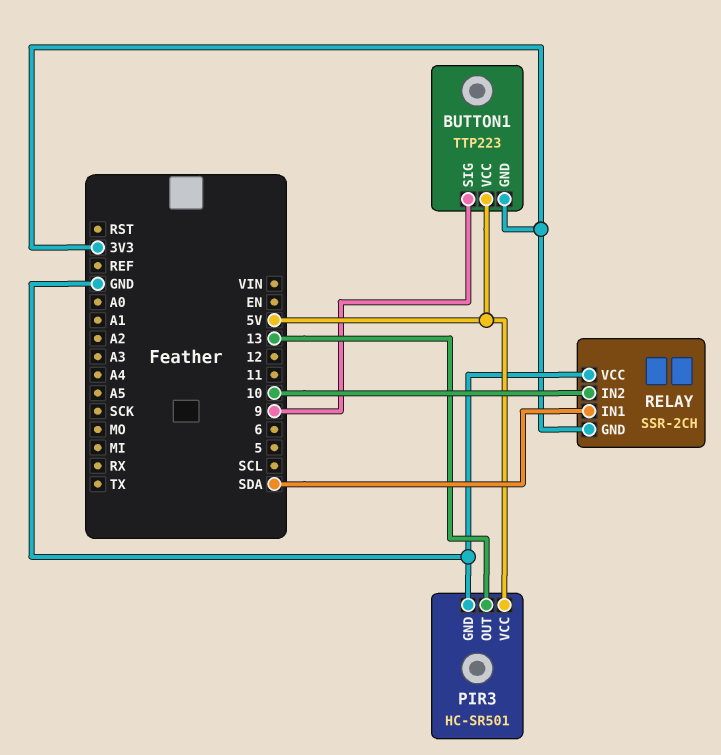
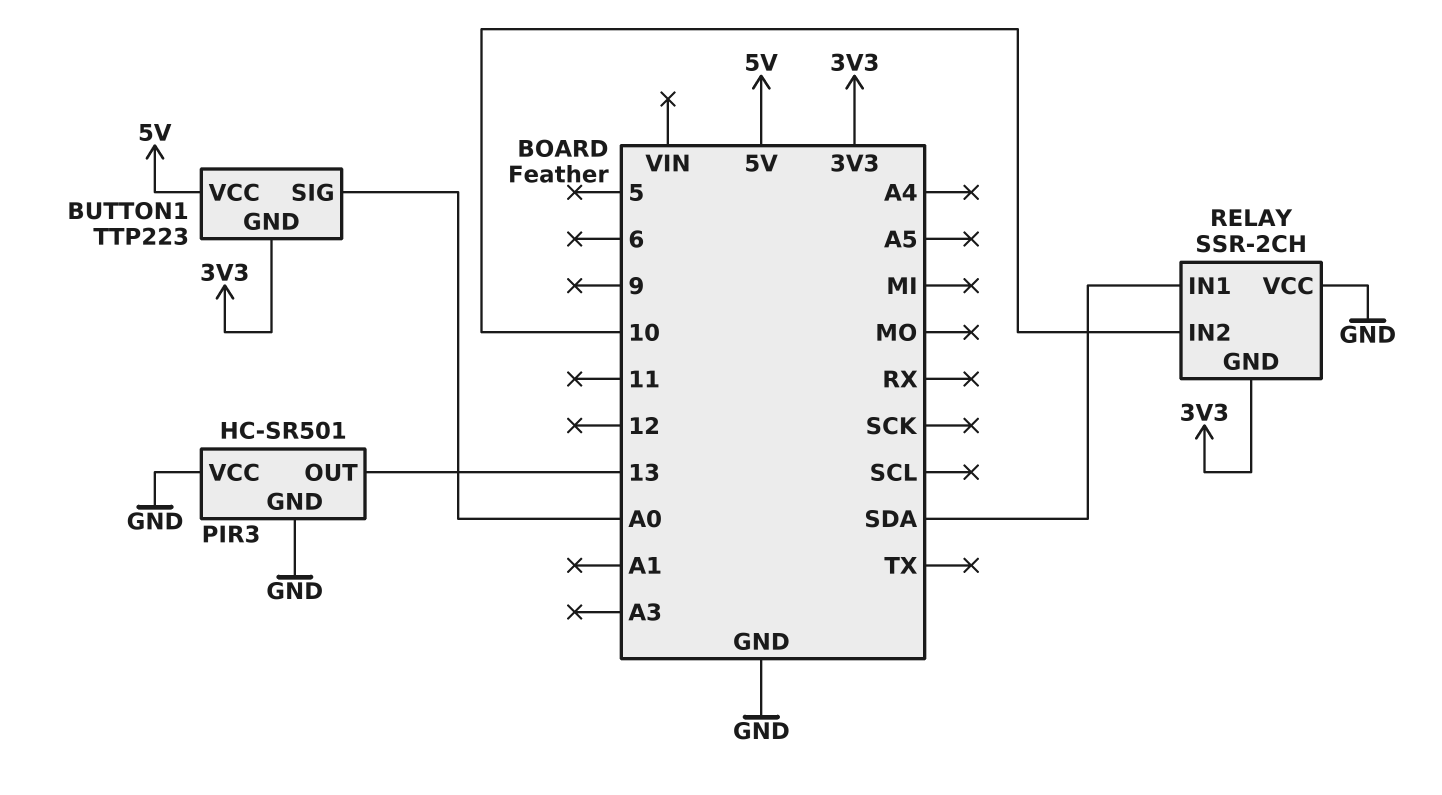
BUTTON1 pin SIG: 9 -> A0
PIR3 pin VCC: 5V -> GND

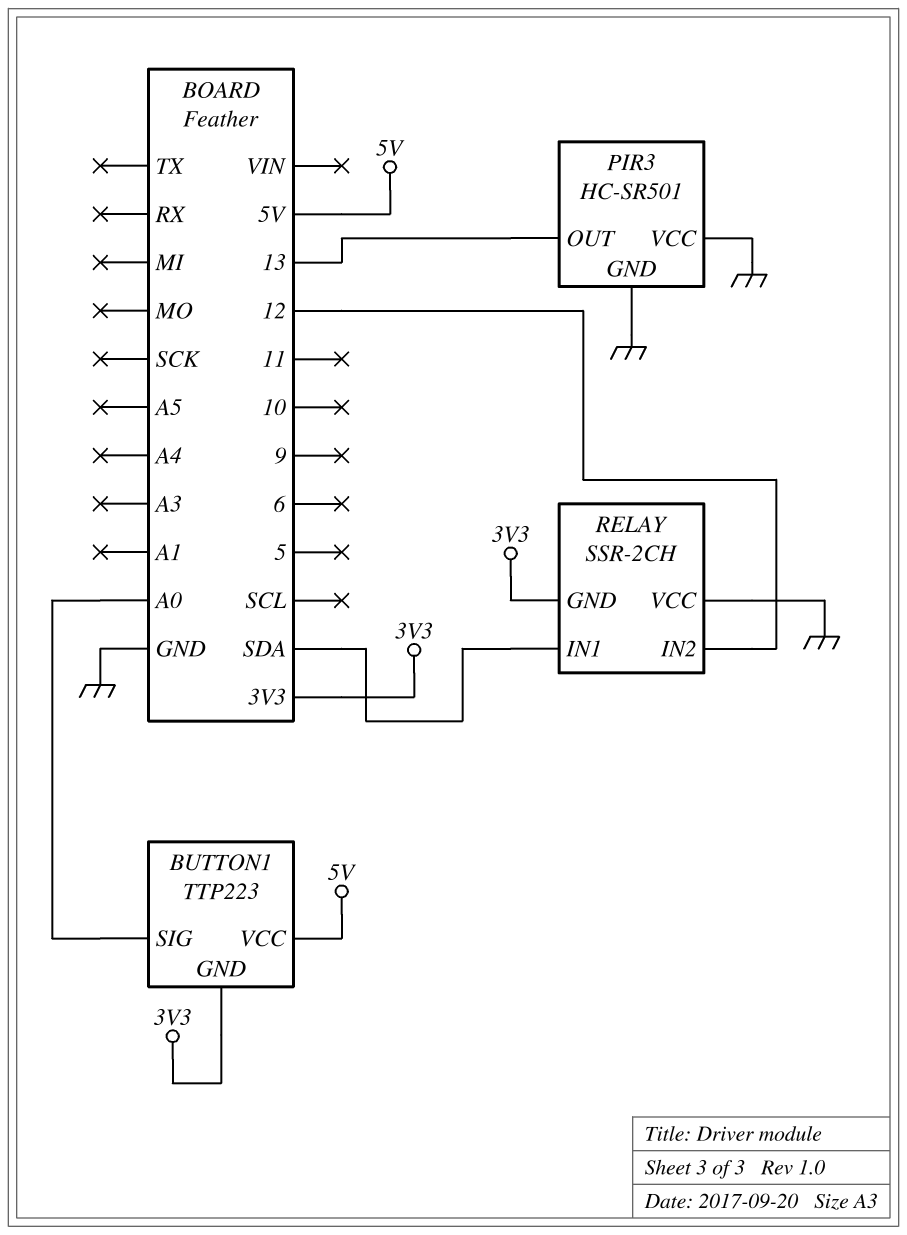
RELAY pin IN2: 10 -> 12

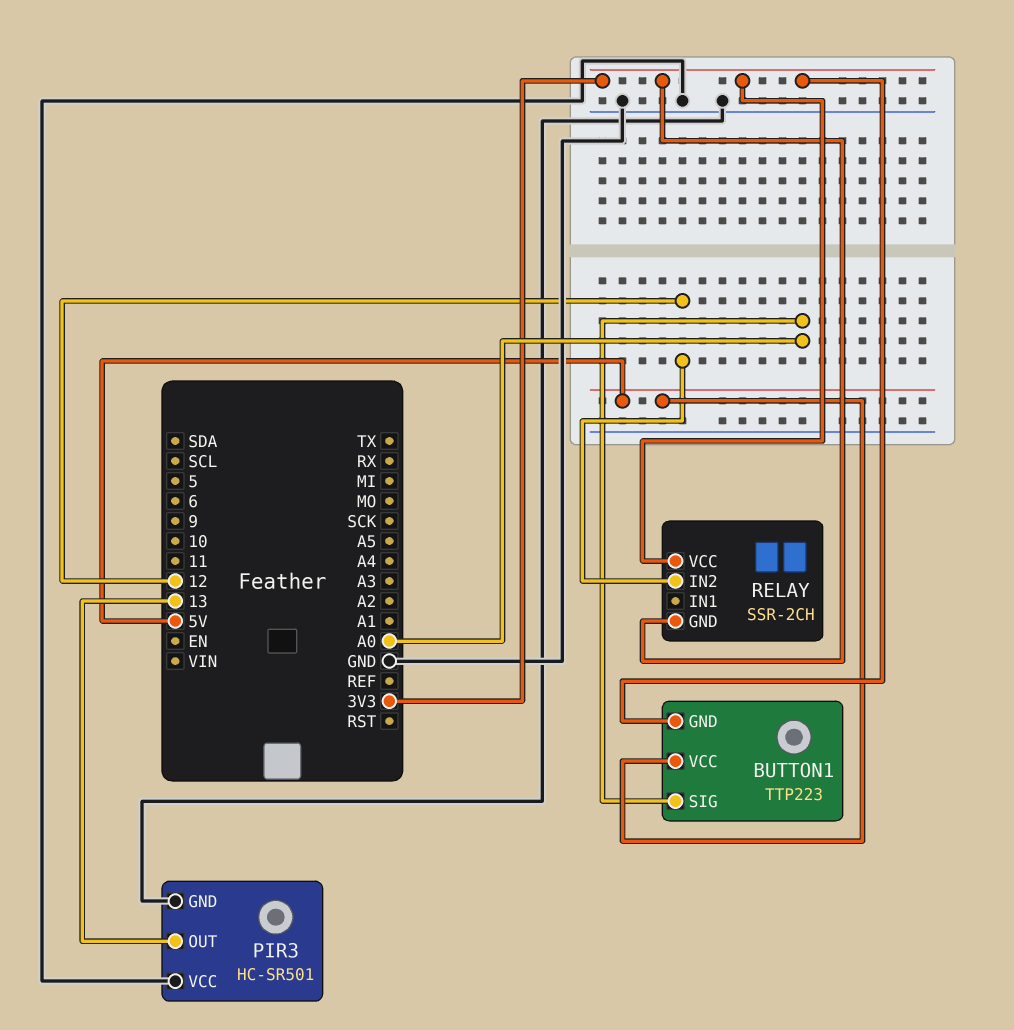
RELAY pin IN1: SDA -> none
RELAY pin VCC: GND -> 3V3

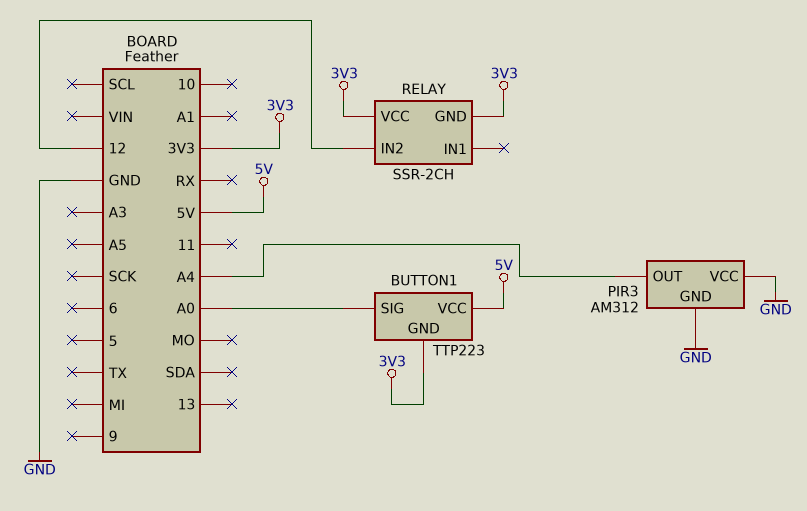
PIR3: HC-SR501 -> AM312
PIR3 pin OUT: 13 -> A4

